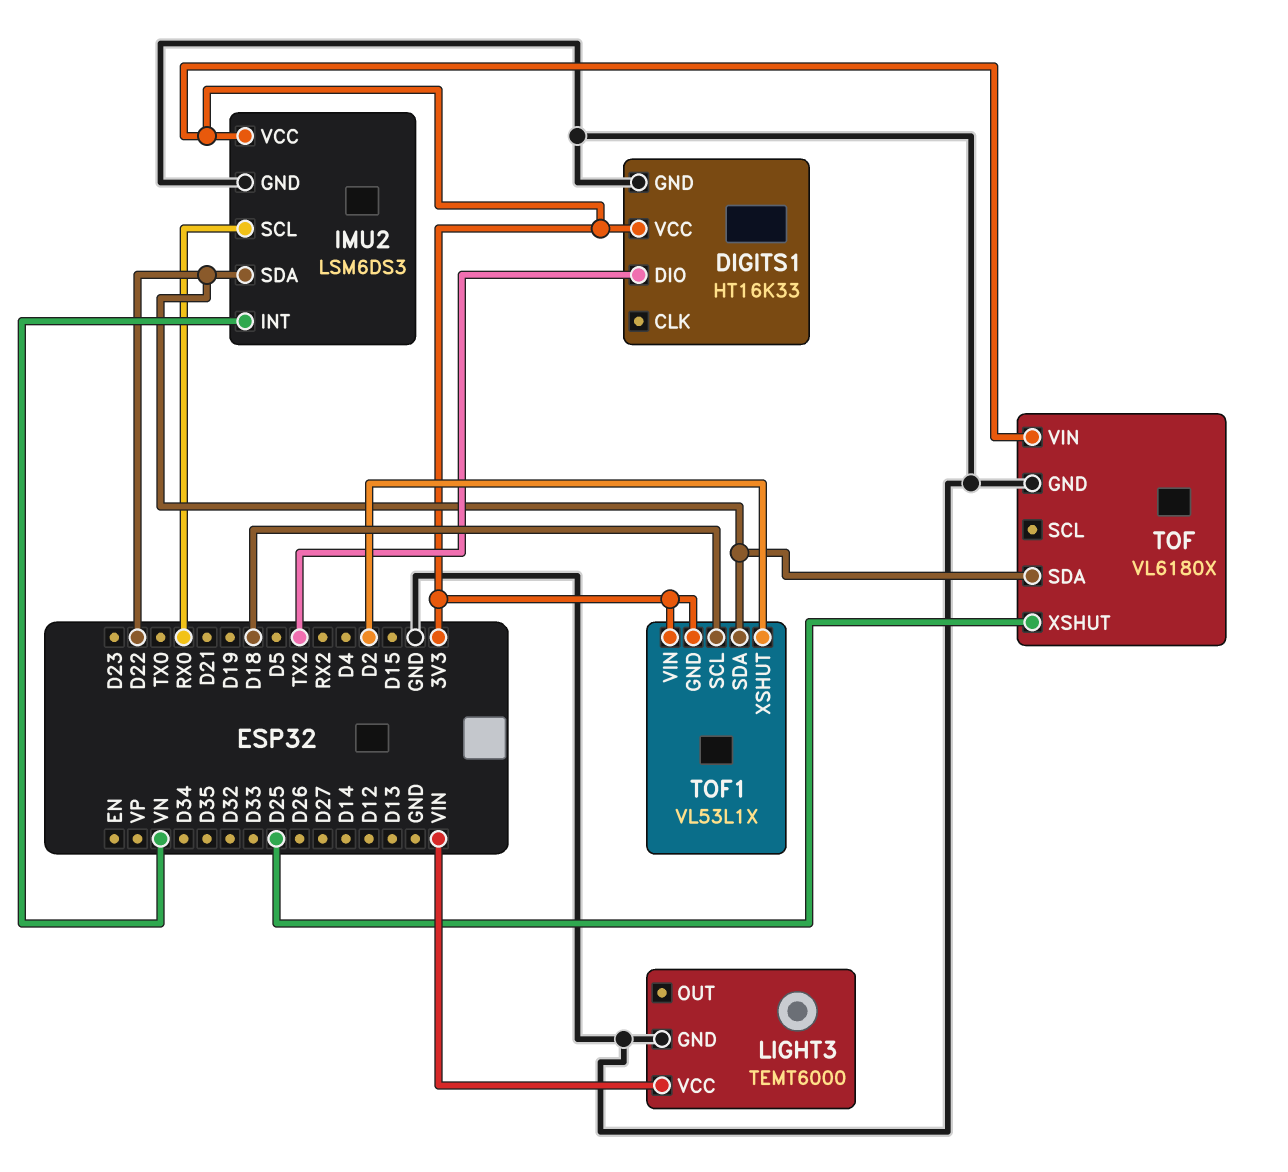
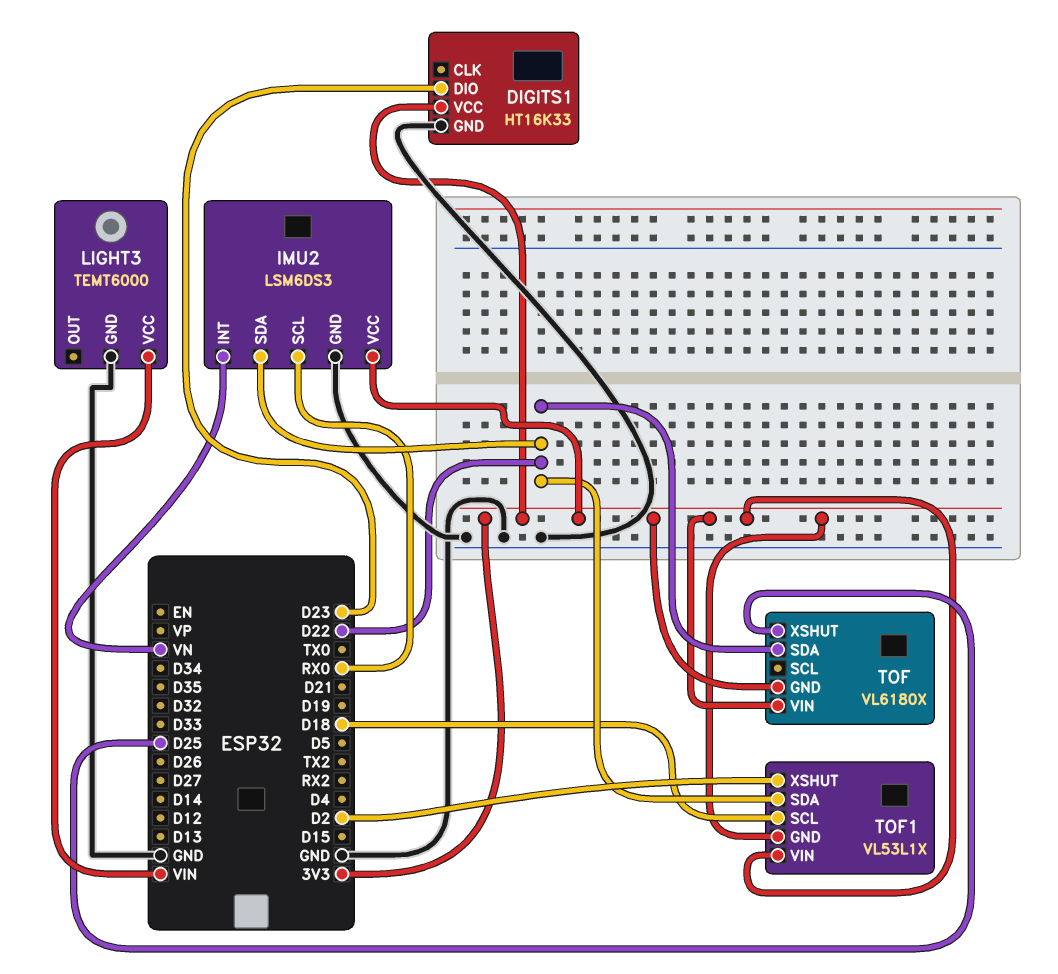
DIGITS1 pin DIO: TX2 -> D23
TOF pin GND: GND -> 3V3

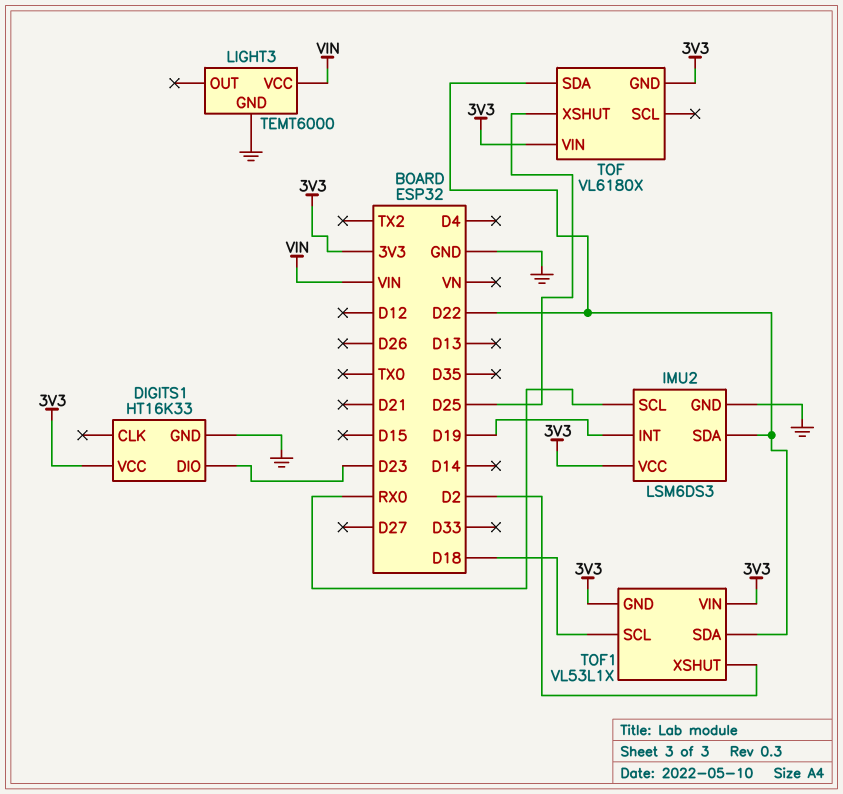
IMU2 pin INT: VN -> D19

